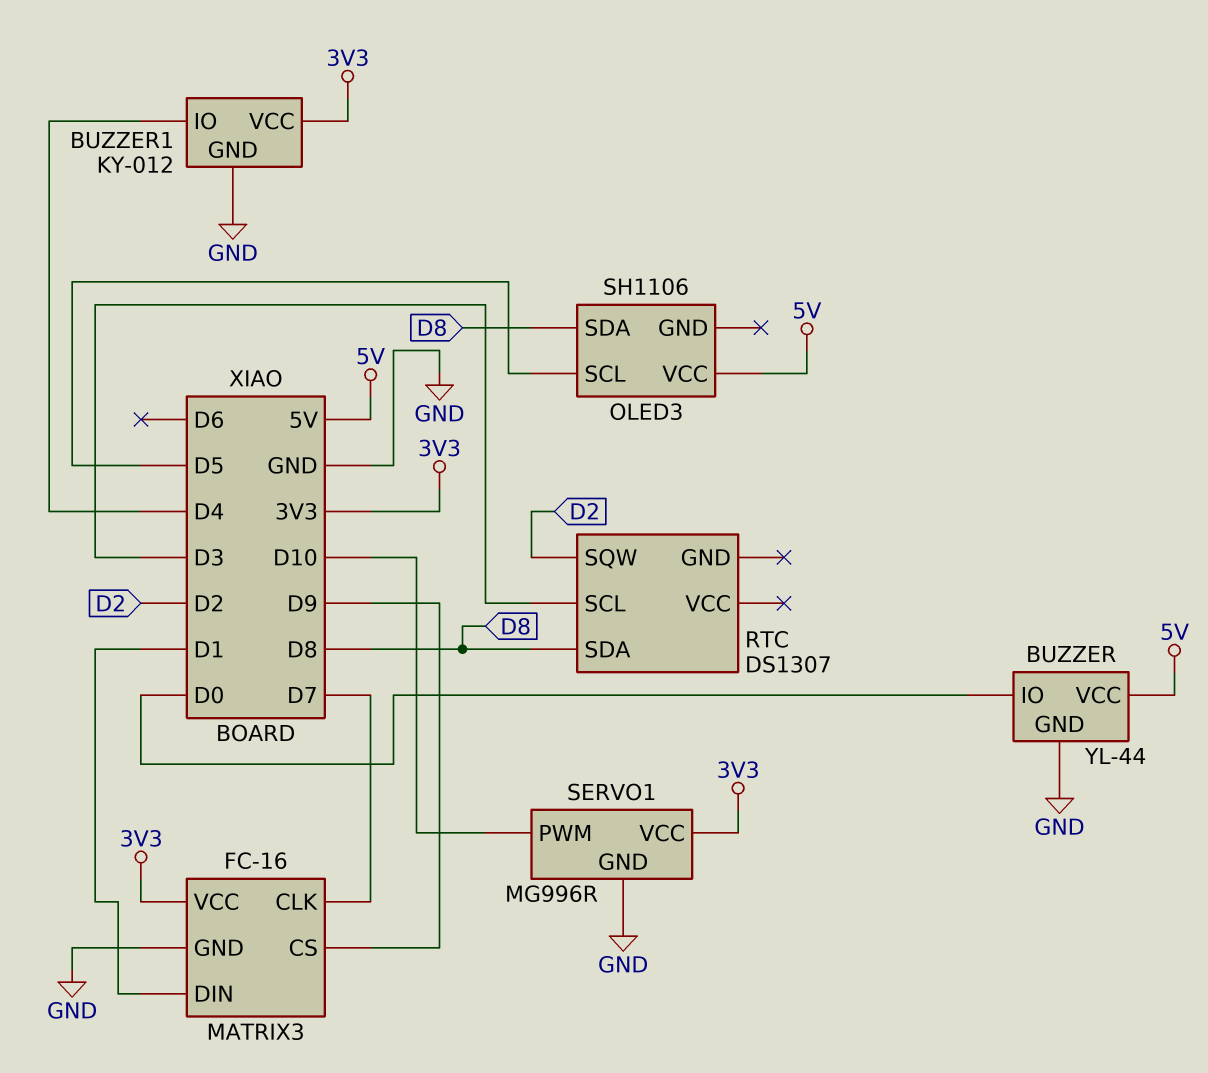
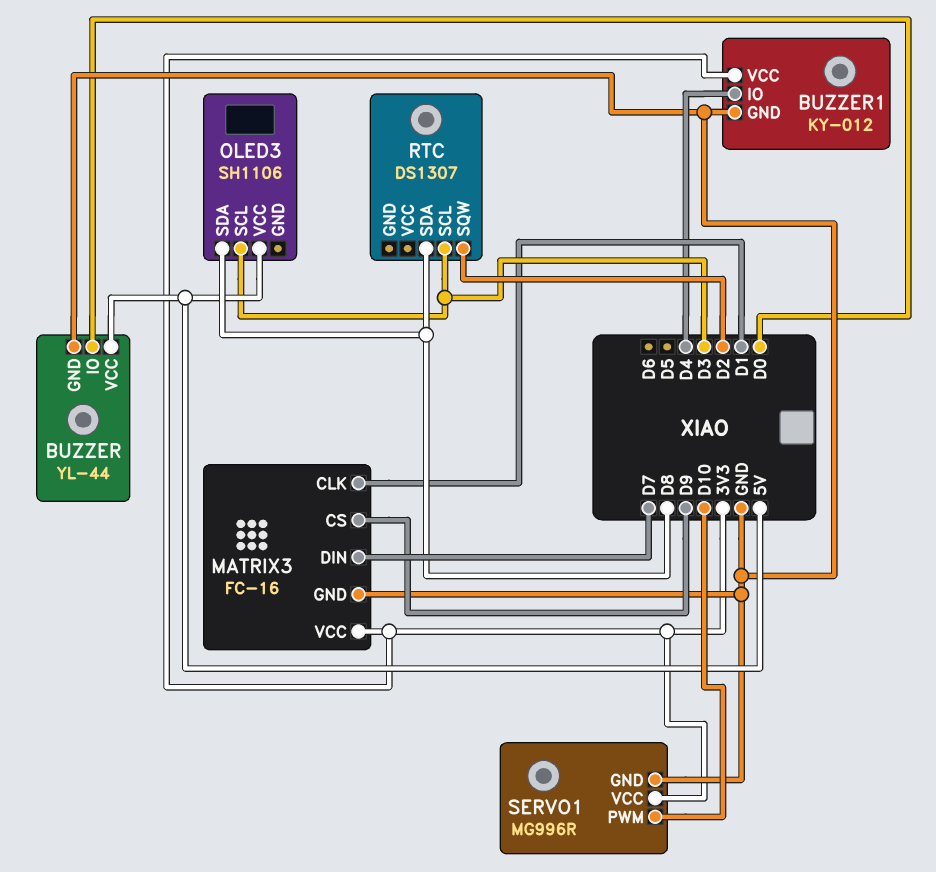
MATRIX3 pin CLK: D7 -> D1
MATRIX3 pin DIN: D1 -> D7
OLED3 pin SCL: D5 -> D3

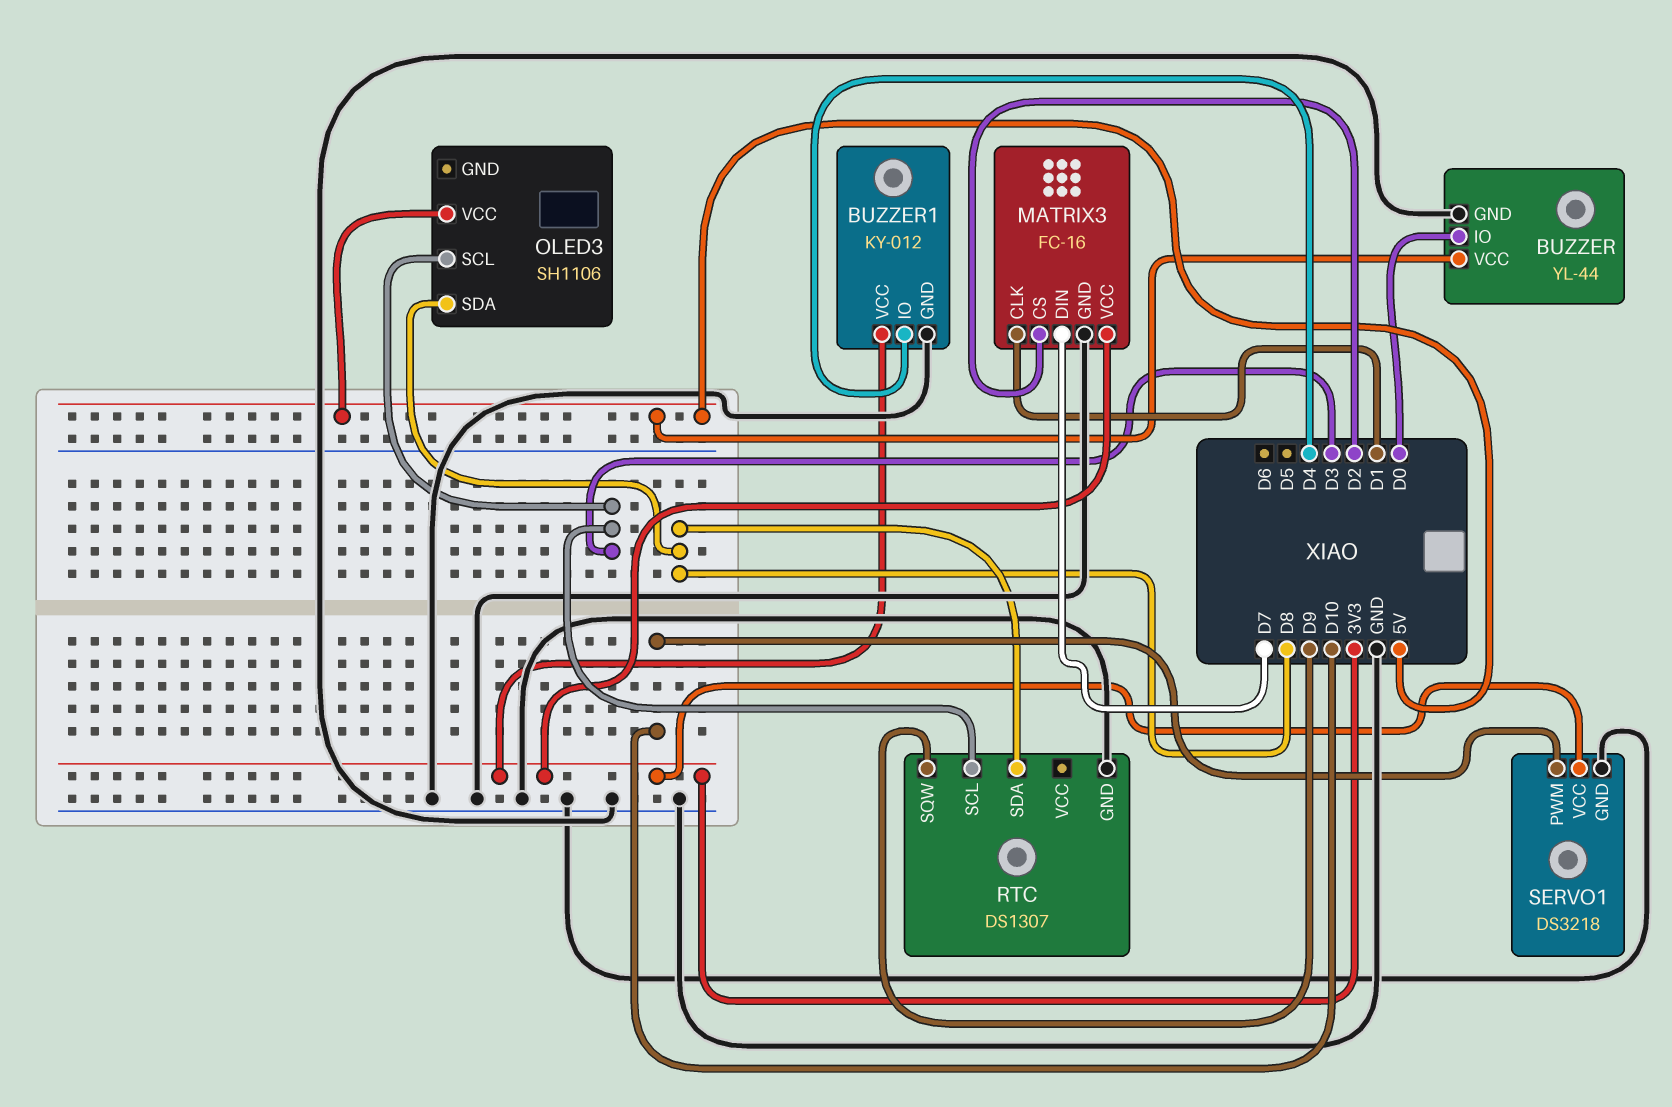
MATRIX3 pin CS: D9 -> D2
RTC pin GND: none -> GND
RTC pin SQW: D2 -> D9
SERVO1: MG996R -> DS3218

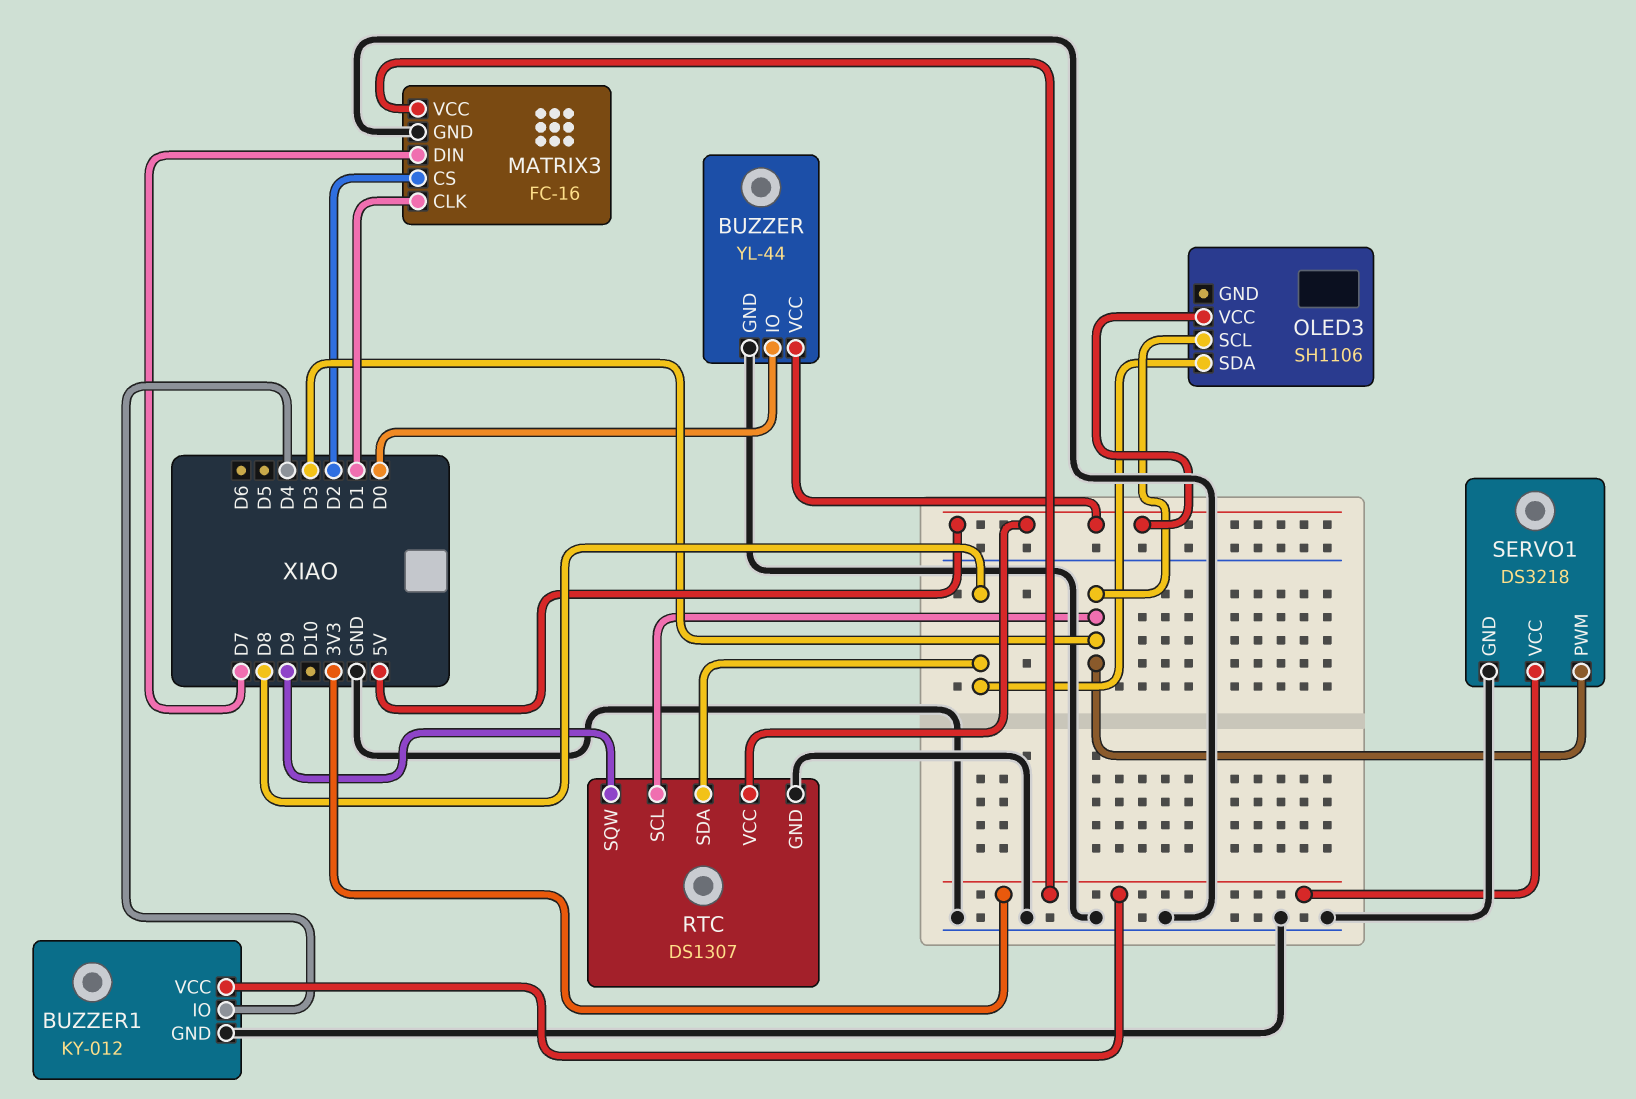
RTC pin VCC: none -> 5V
SERVO1 pin PWM: D10 -> D3

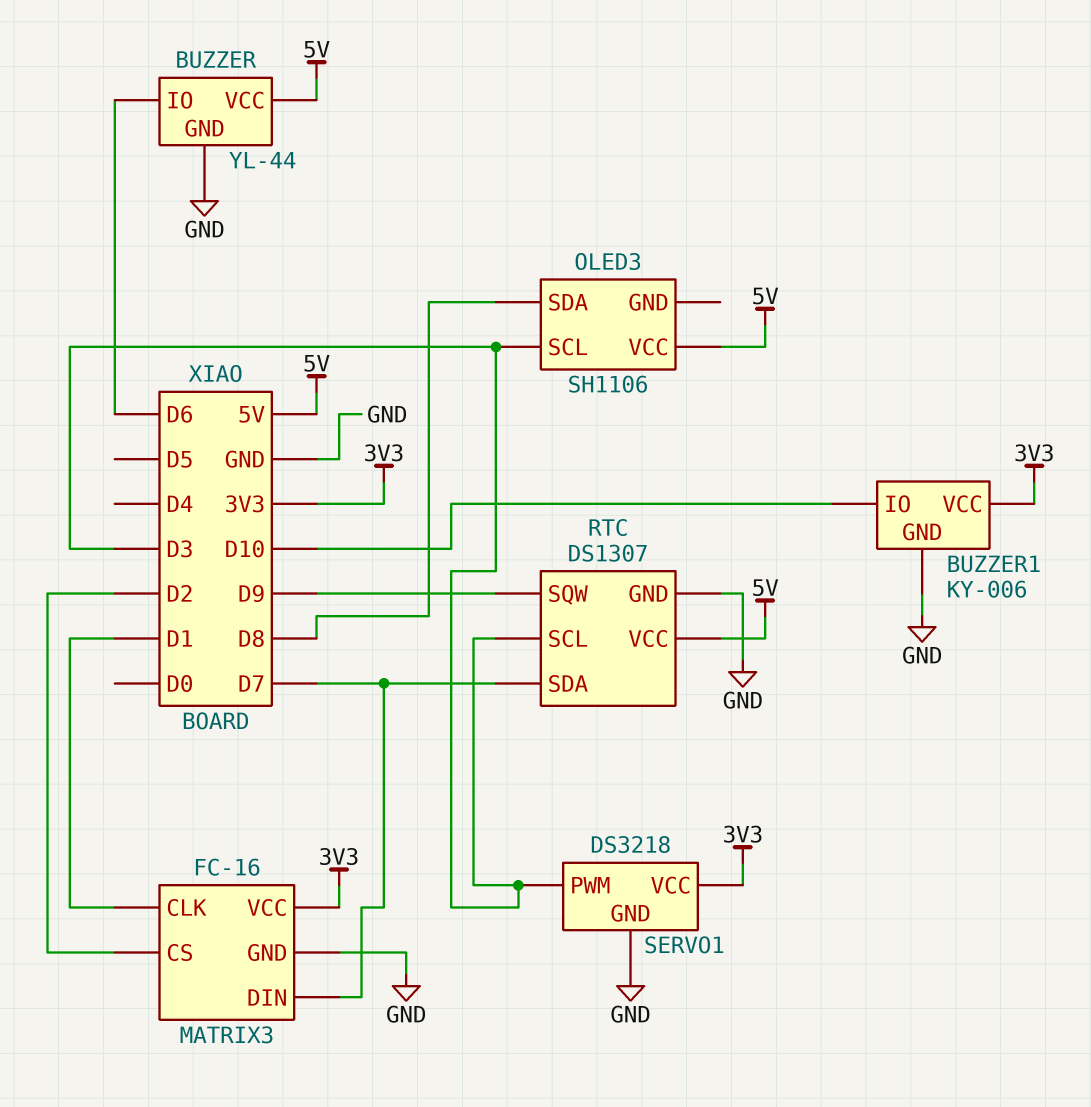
BUZZER pin IO: D0 -> D6
BUZZER1: KY-012 -> KY-006
BUZZER1 pin IO: D4 -> D10
RTC pin SDA: D8 -> D7

